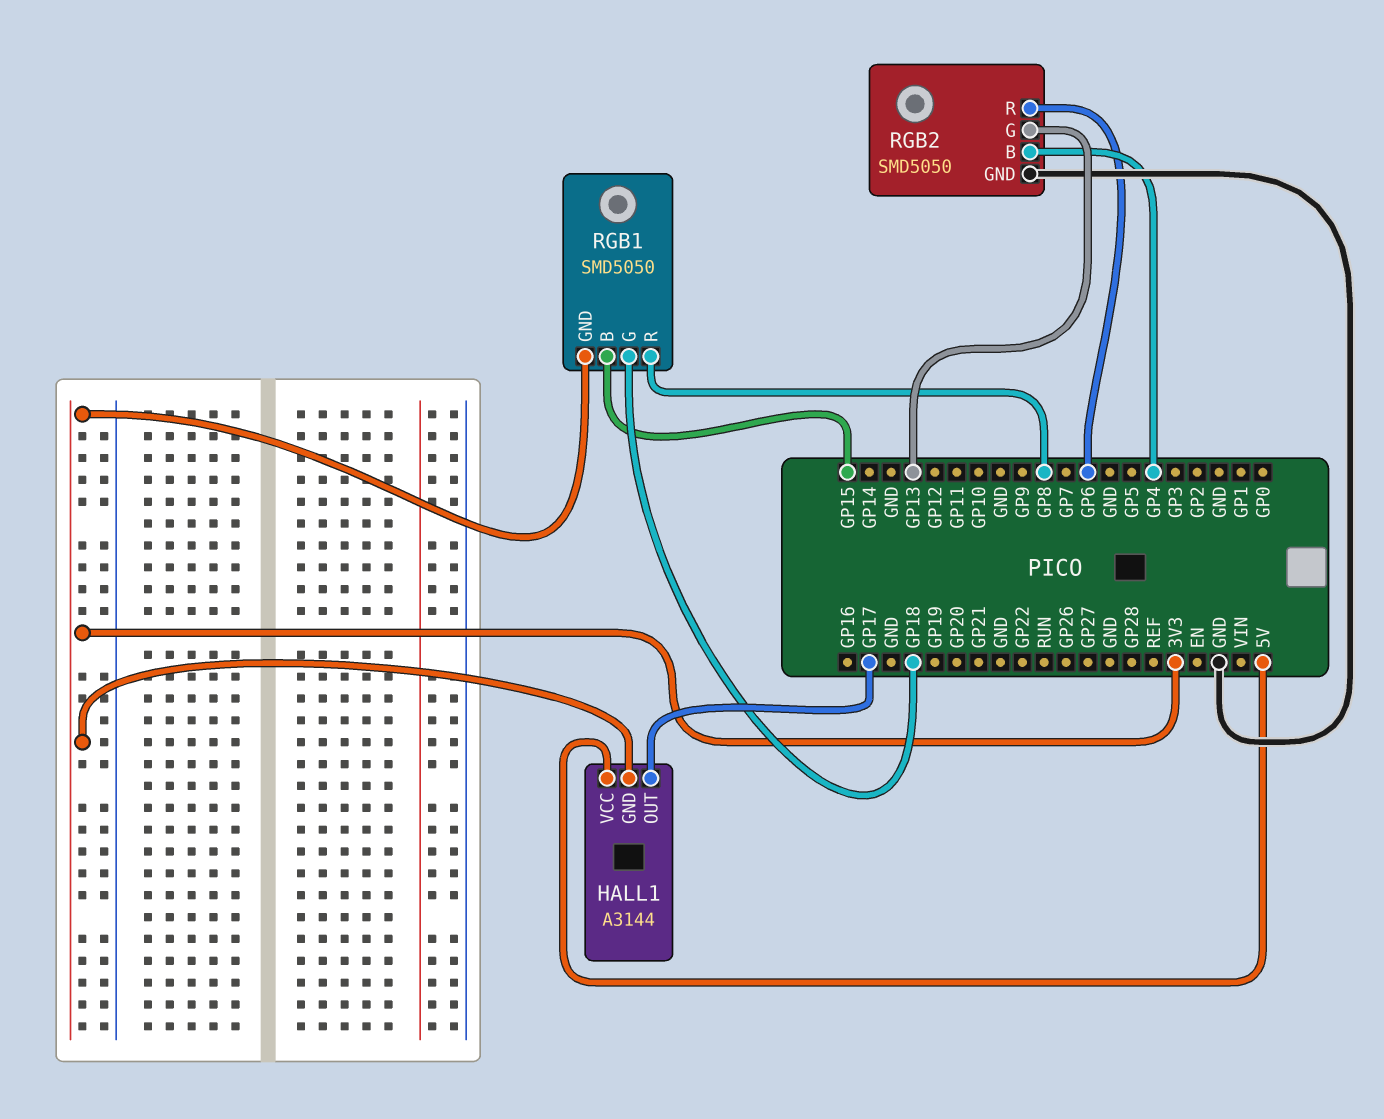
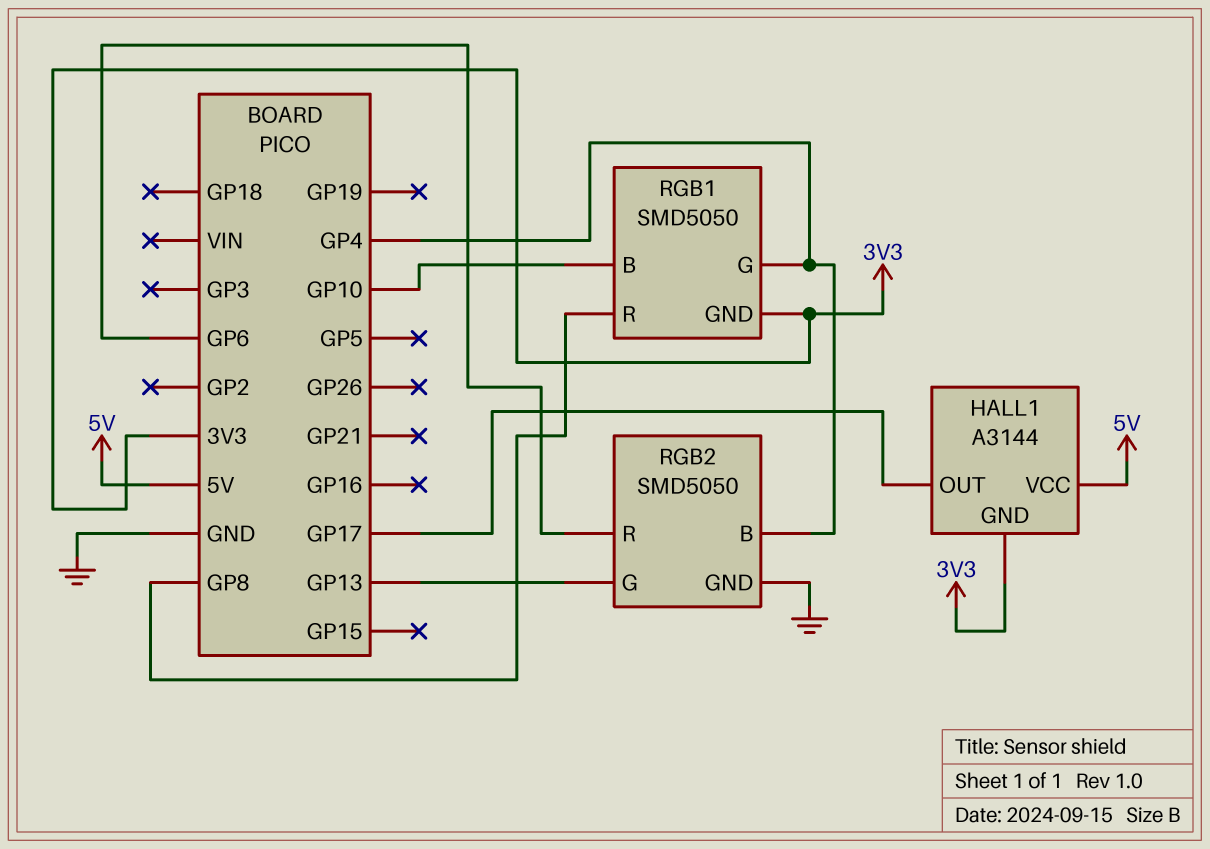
RGB1 pin B: GP15 -> GP10
RGB1 pin G: GP18 -> GP4

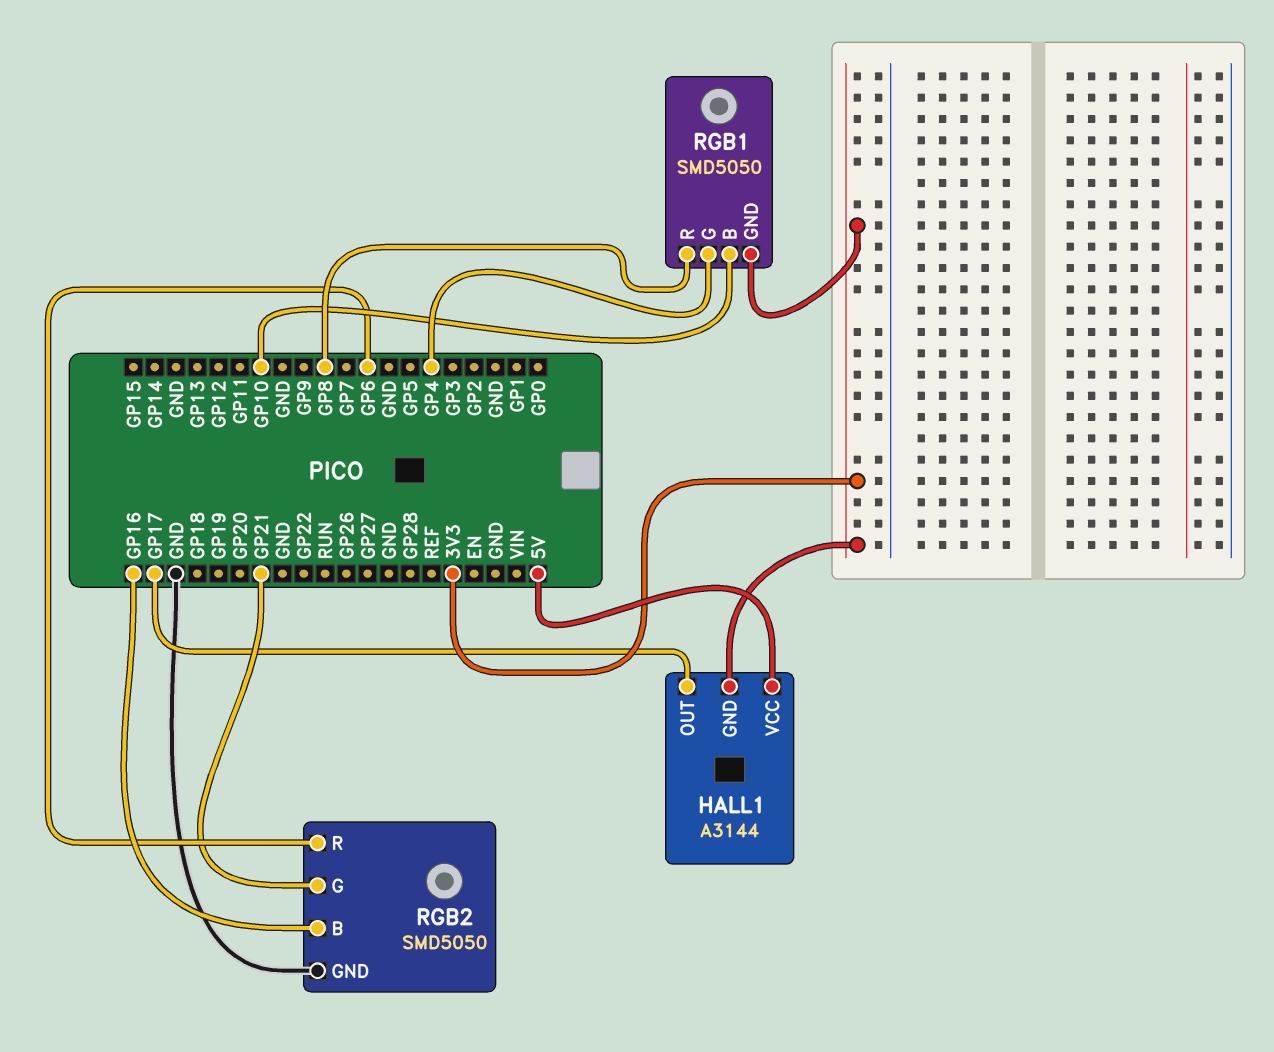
RGB2 pin B: GP4 -> GP16
RGB2 pin G: GP13 -> GP21

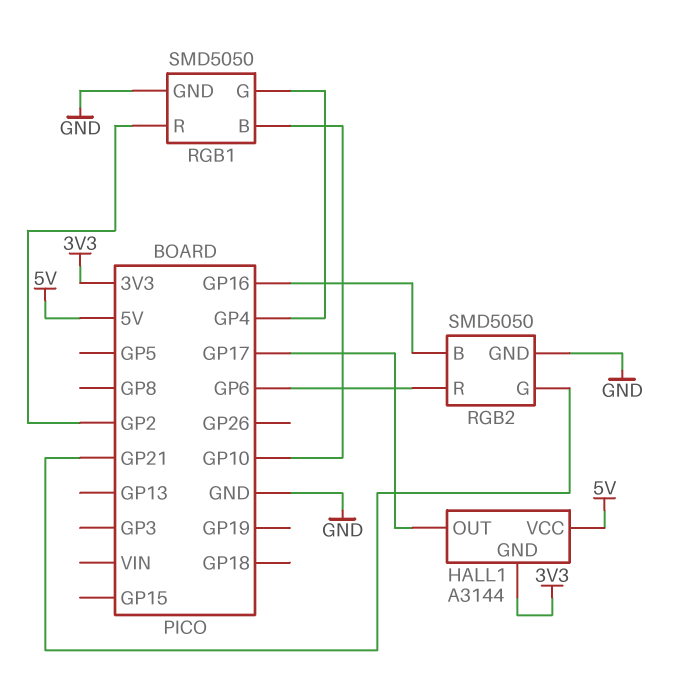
RGB1 pin GND: 3V3 -> GND
RGB1 pin R: GP8 -> GP2

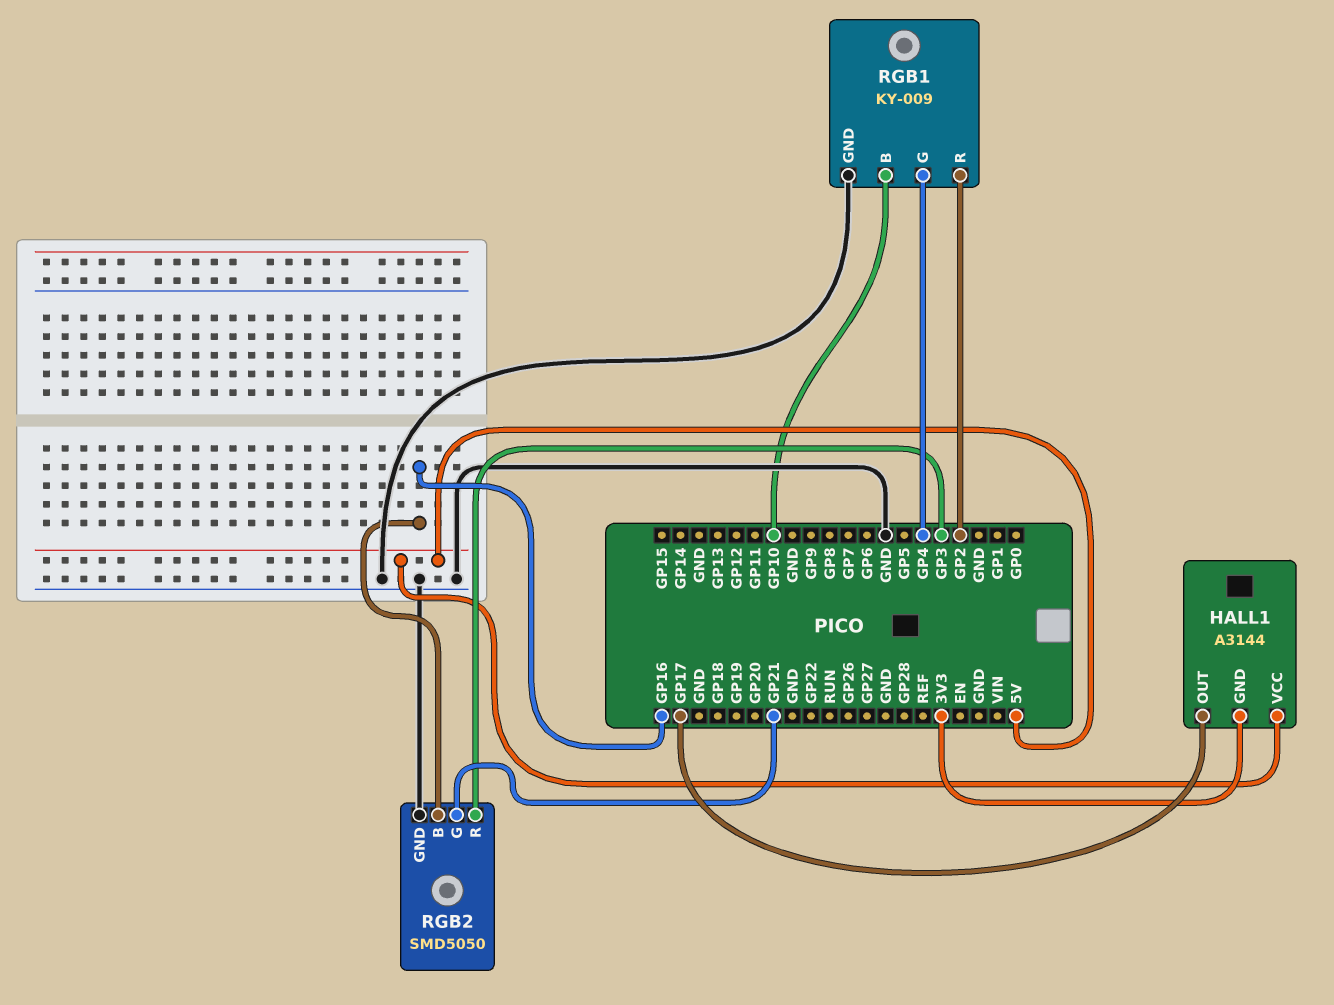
RGB1: SMD5050 -> KY-009
RGB2 pin R: GP6 -> GP3

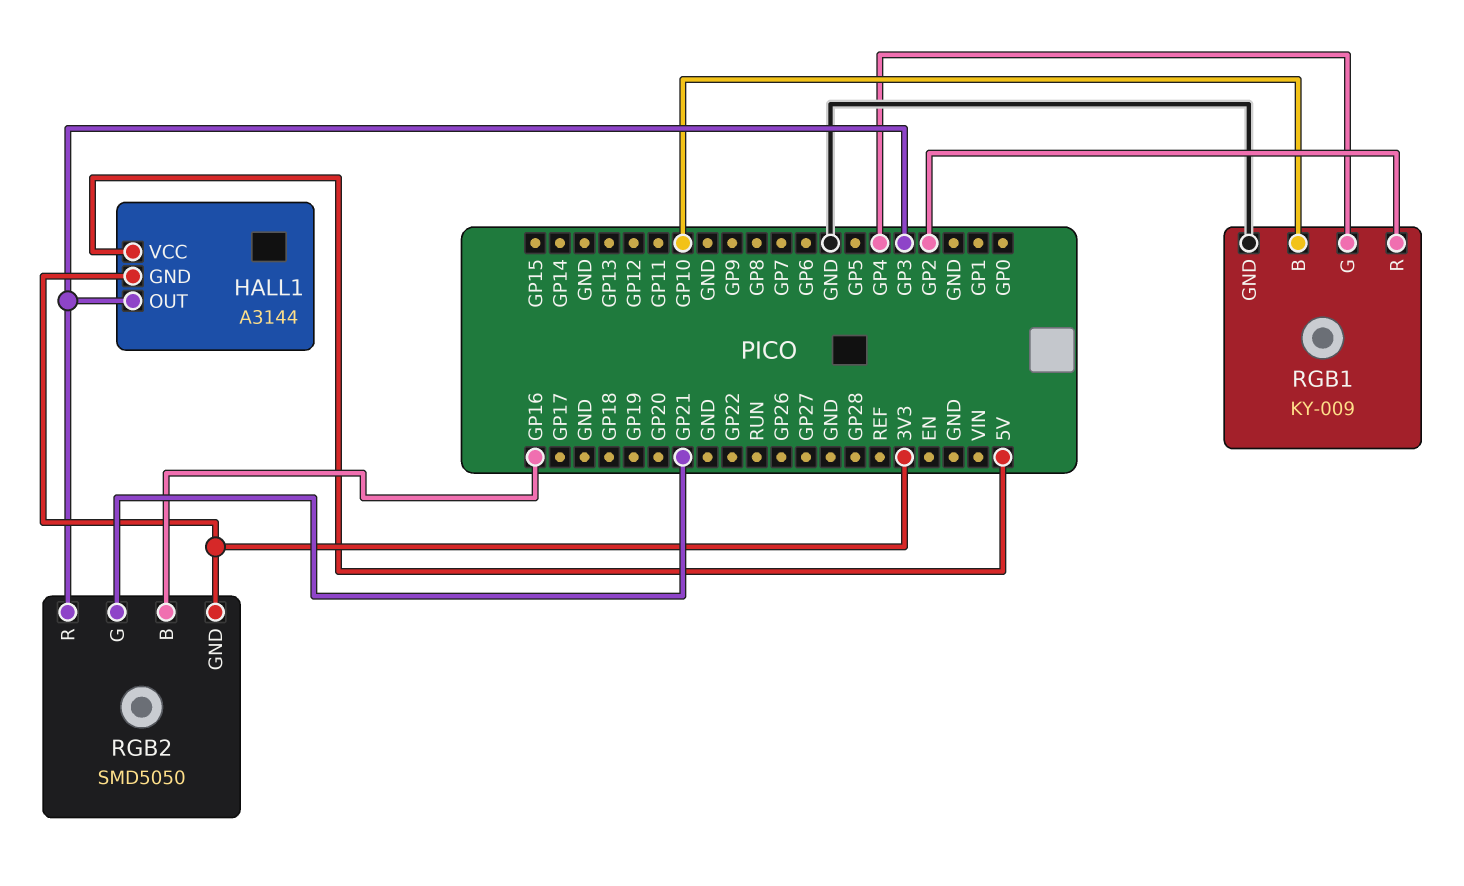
HALL1 pin OUT: GP17 -> GP3
RGB2 pin GND: GND -> 3V3

